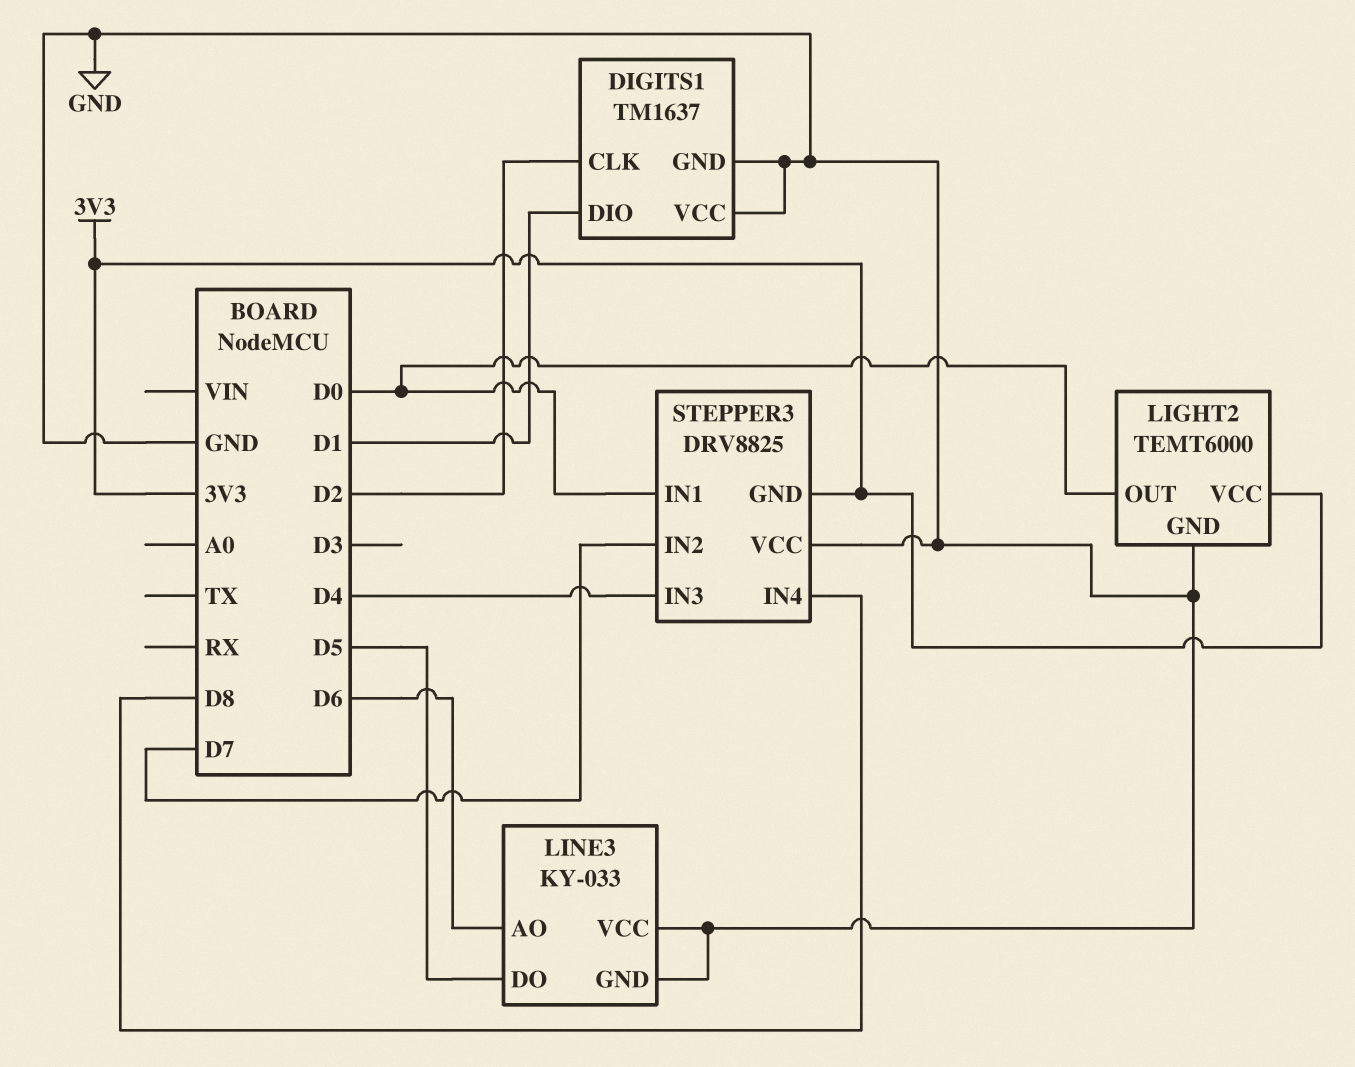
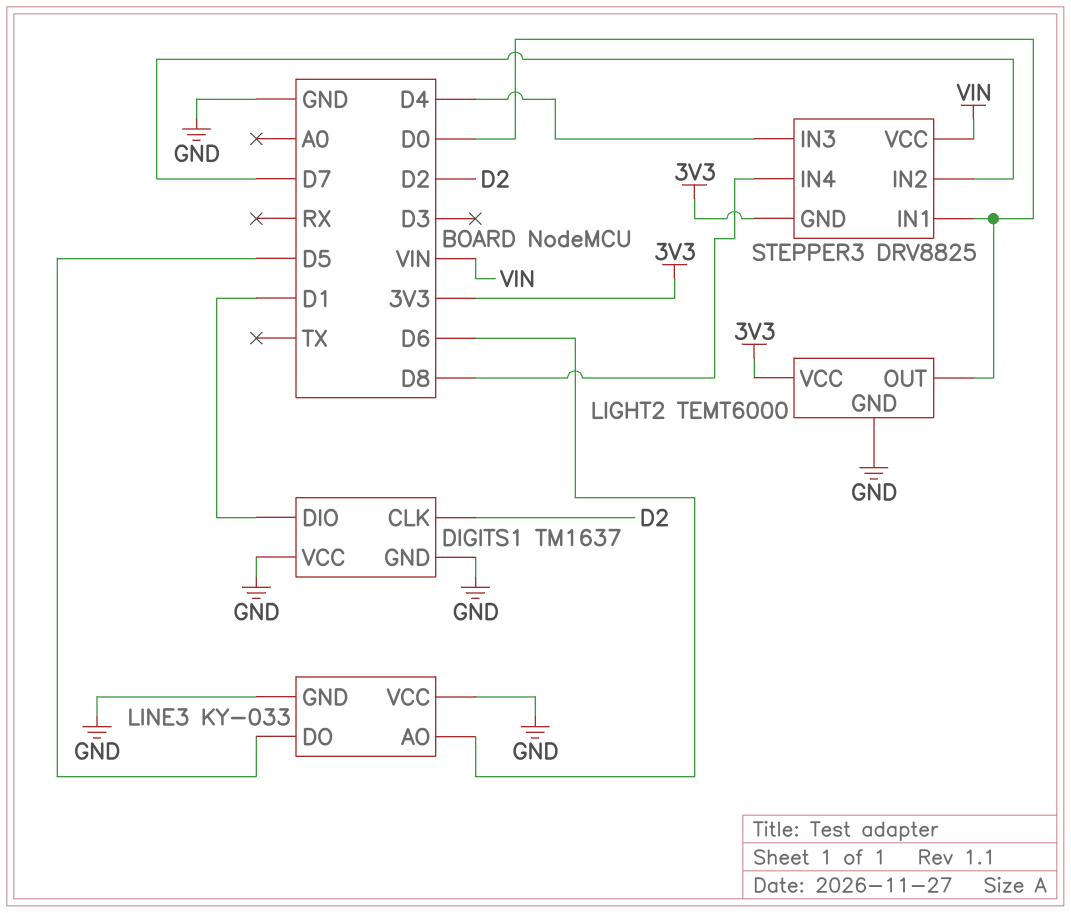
STEPPER3 pin VCC: GND -> VIN

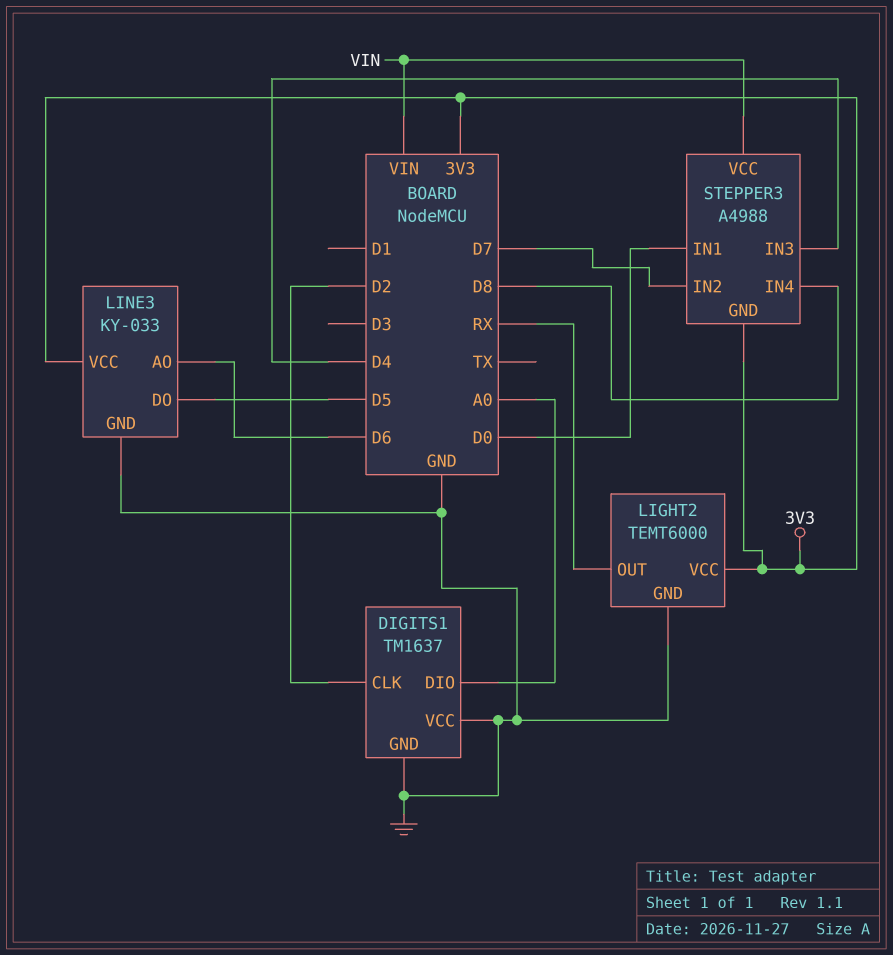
DIGITS1 pin DIO: D1 -> A0
LIGHT2 pin OUT: D0 -> RX
LINE3 pin VCC: GND -> 3V3
STEPPER3: DRV8825 -> A4988

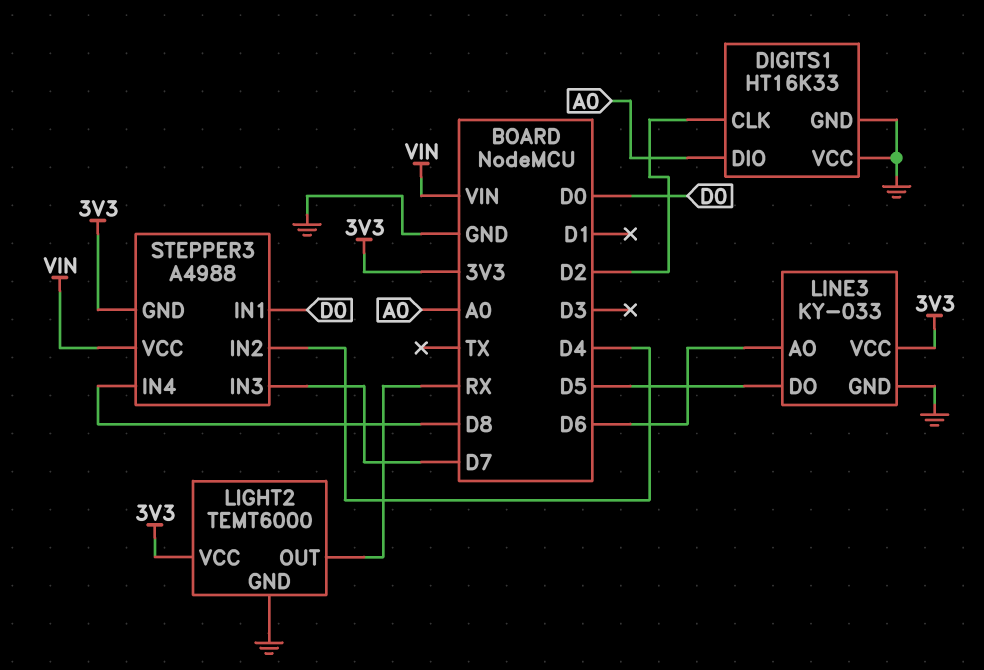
DIGITS1: TM1637 -> HT16K33
STEPPER3 pin IN2: D7 -> D4
STEPPER3 pin IN3: D4 -> D7

